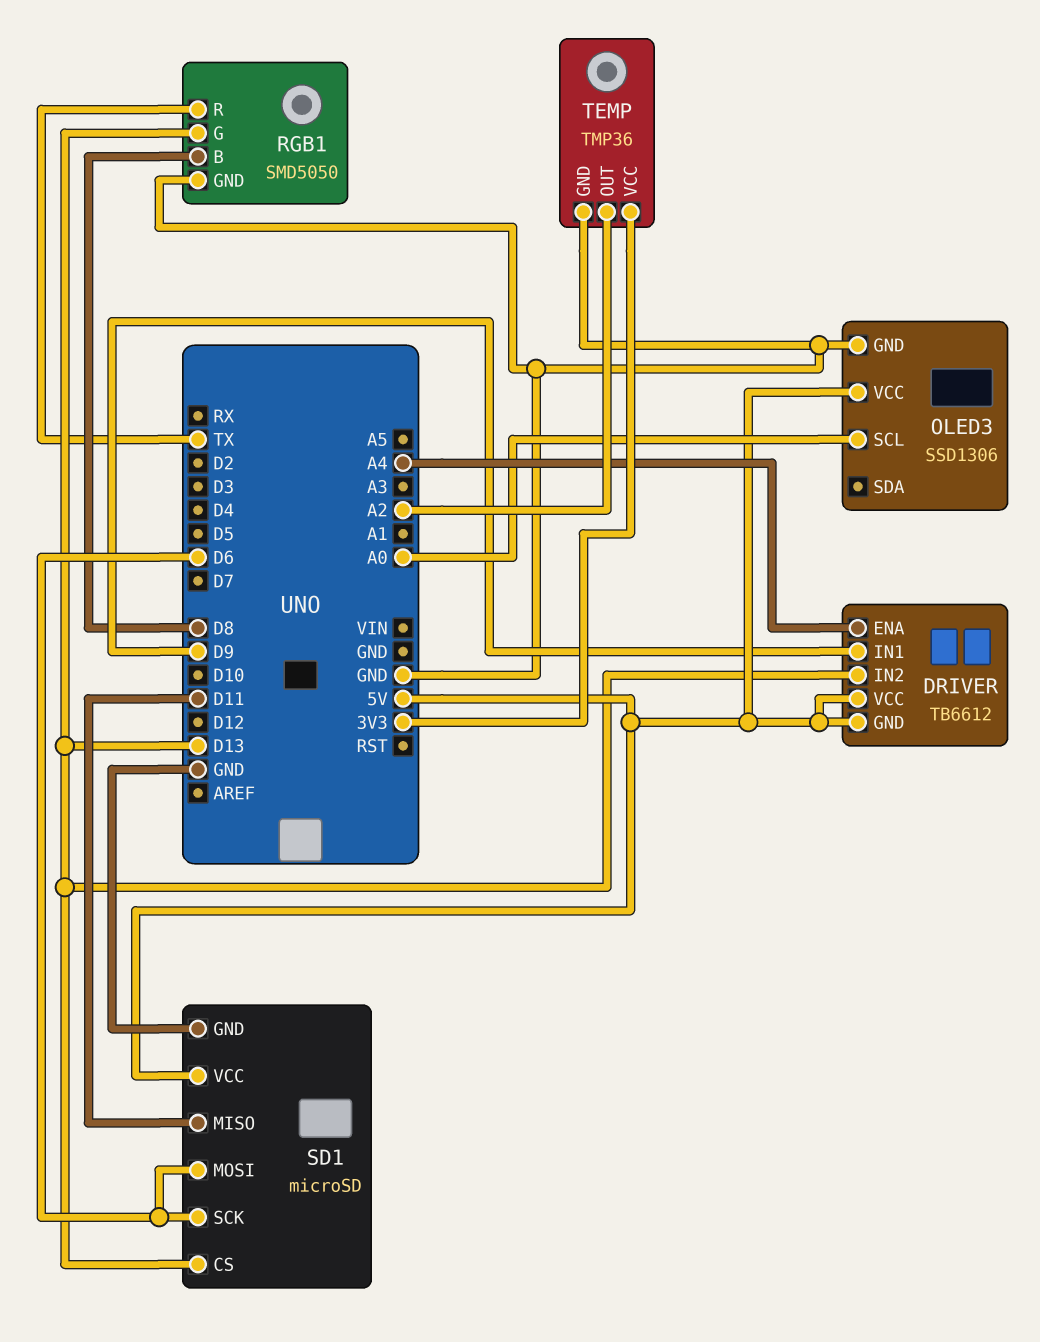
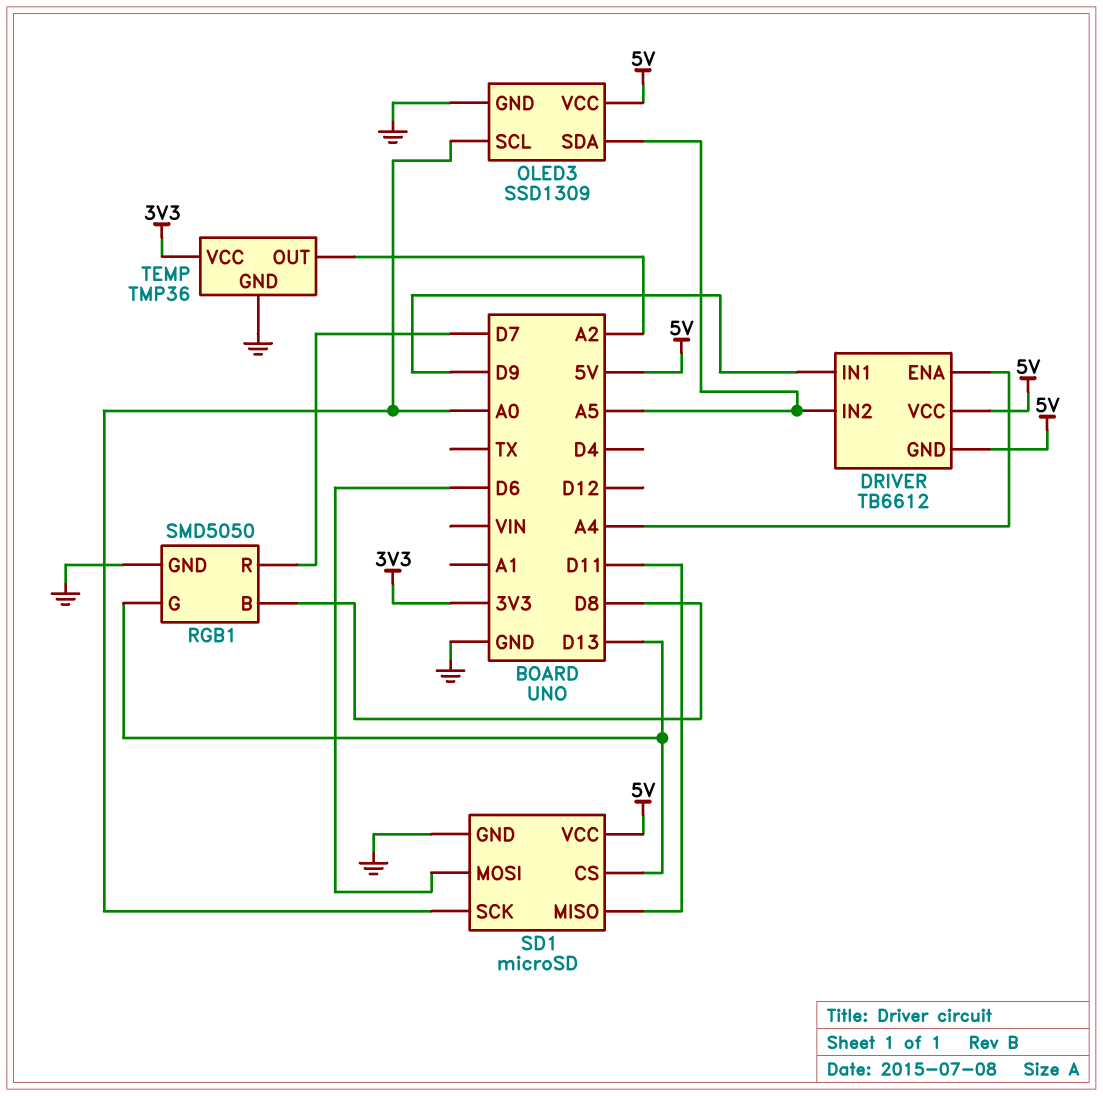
DRIVER pin IN2: D13 -> A5
OLED3: SSD1306 -> SSD1309
OLED3 pin SDA: none -> A5
RGB1 pin R: TX -> D7
SD1 pin SCK: D6 -> A0

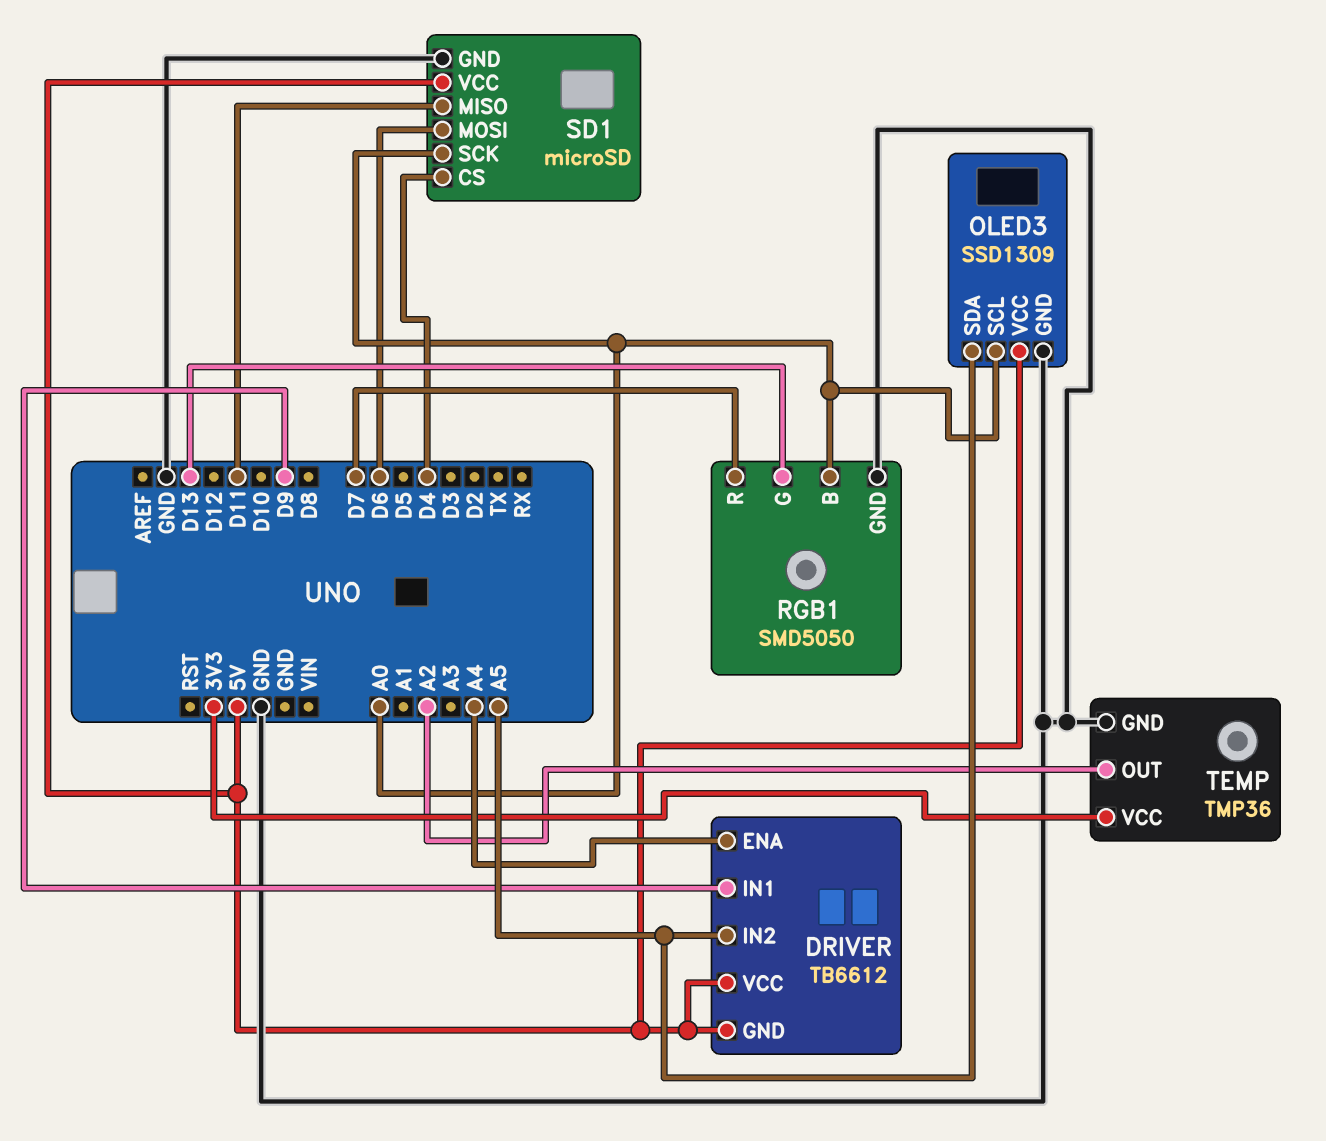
RGB1 pin B: D8 -> A0
SD1 pin CS: D13 -> D4

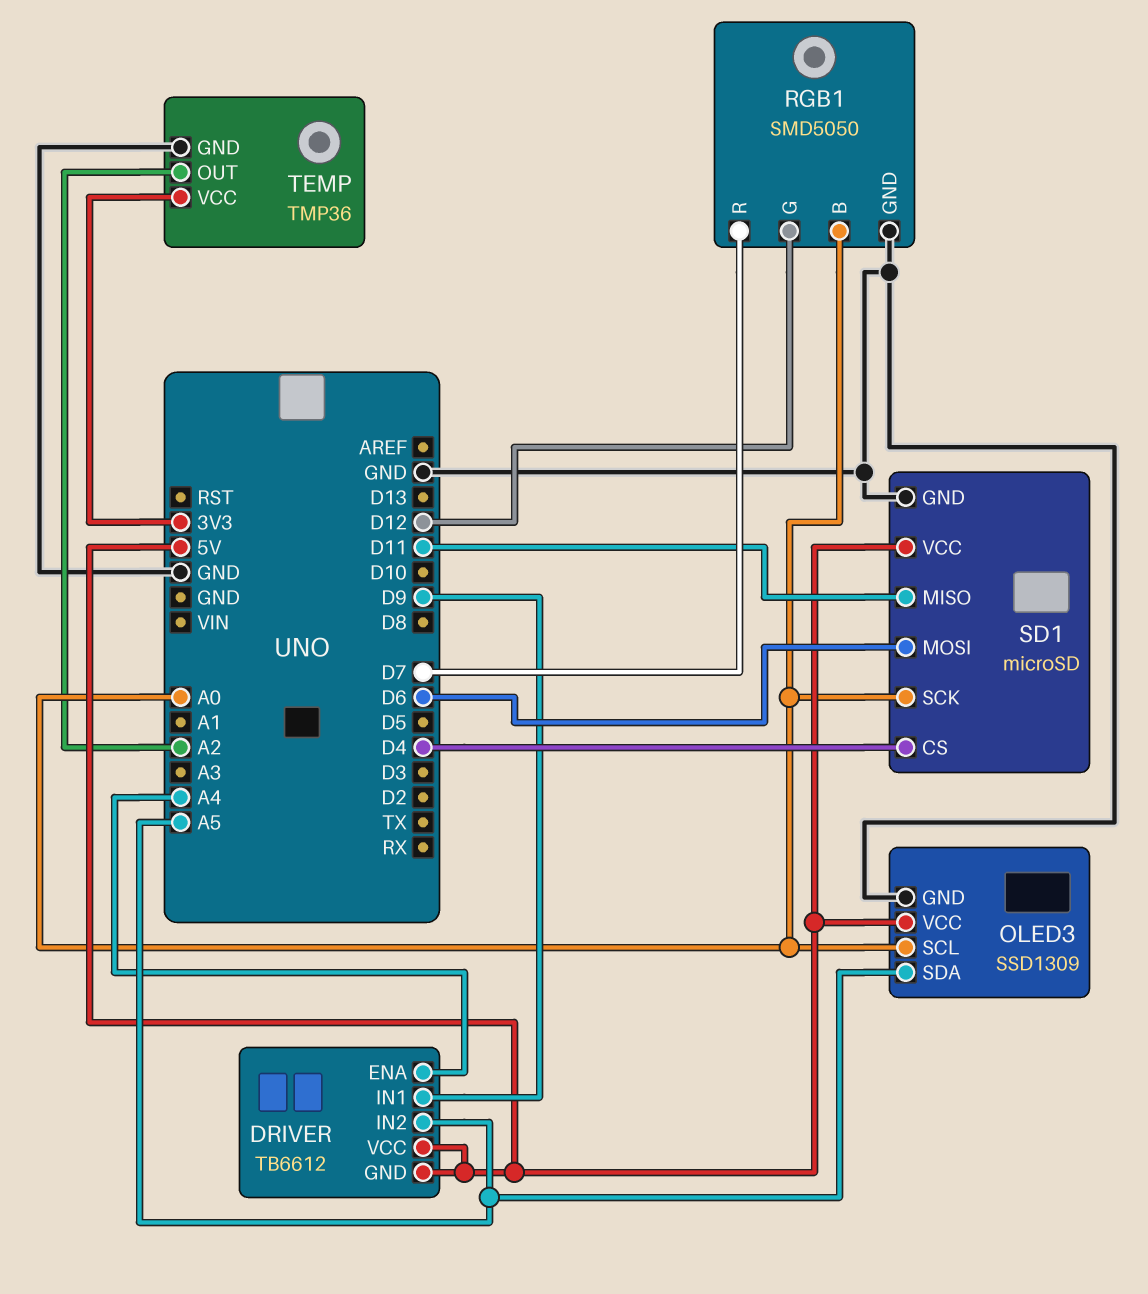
RGB1 pin G: D13 -> D12

